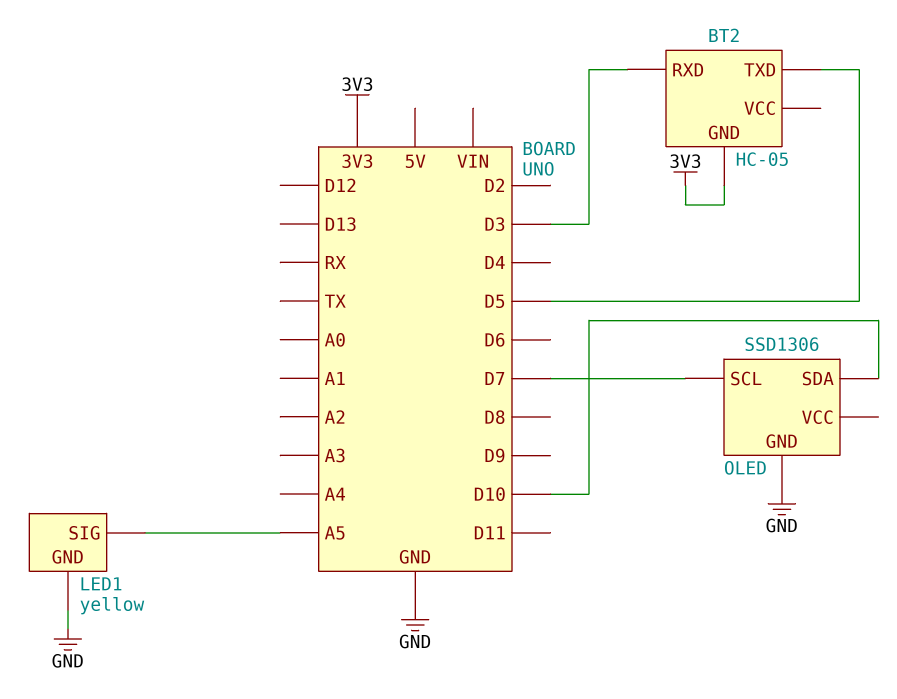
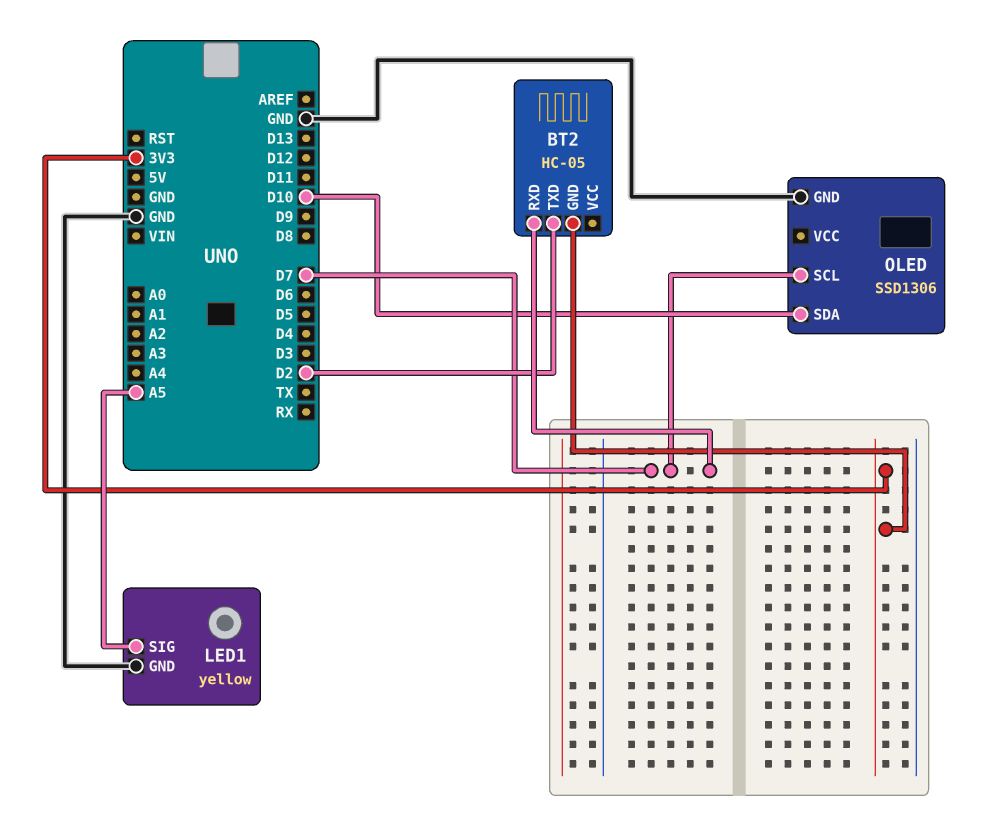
BT2 pin RXD: D3 -> D7
BT2 pin TXD: D5 -> D2

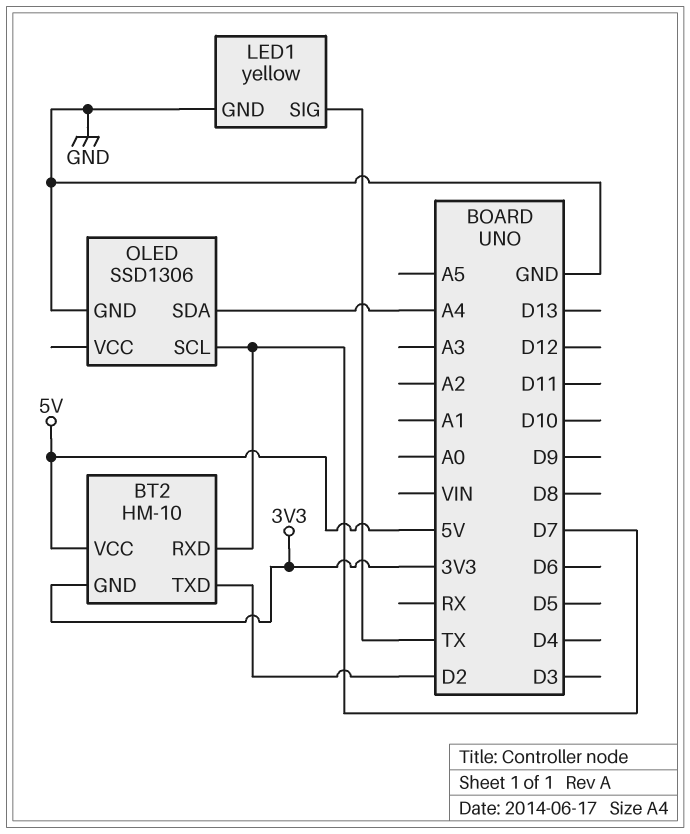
BT2: HC-05 -> HM-10
BT2 pin VCC: none -> 5V
LED1 pin SIG: A5 -> TX
OLED pin SDA: D10 -> A4

